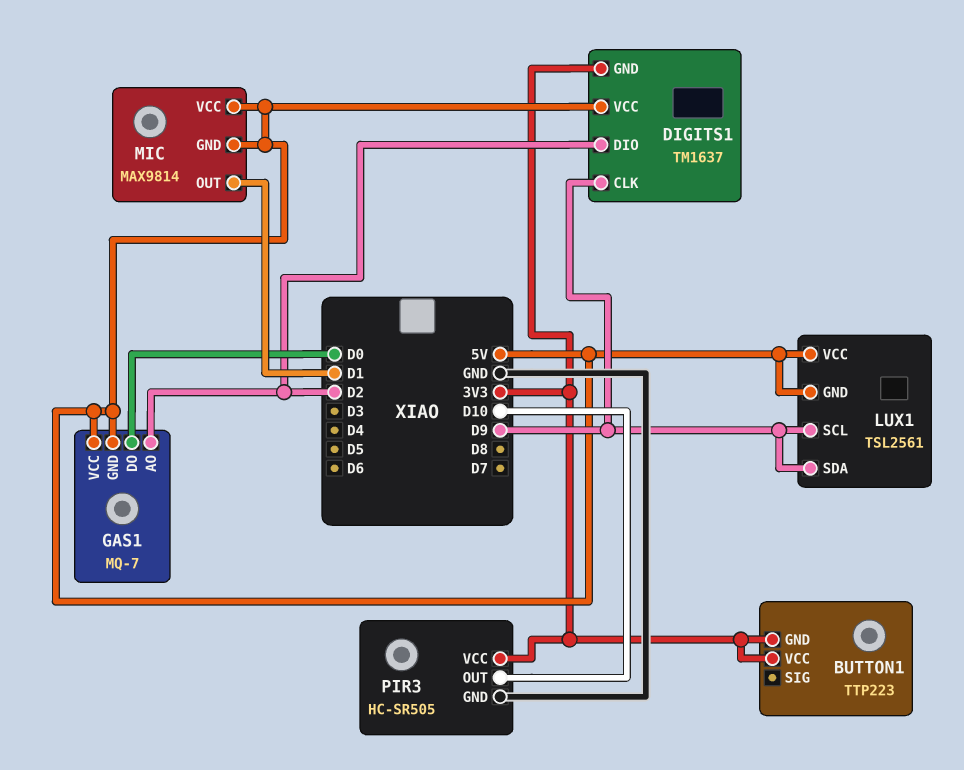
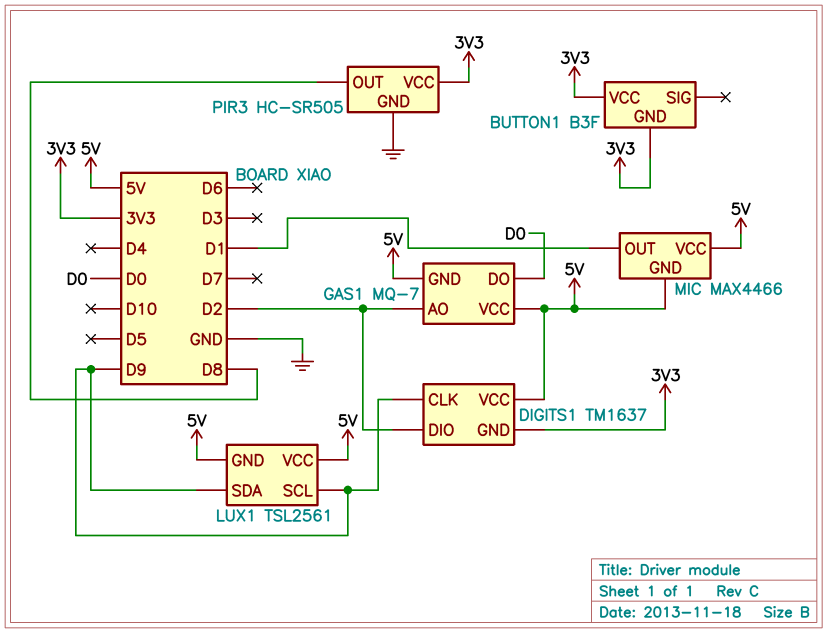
BUTTON1: TTP223 -> B3F
MIC: MAX9814 -> MAX4466
PIR3 pin OUT: D10 -> D8

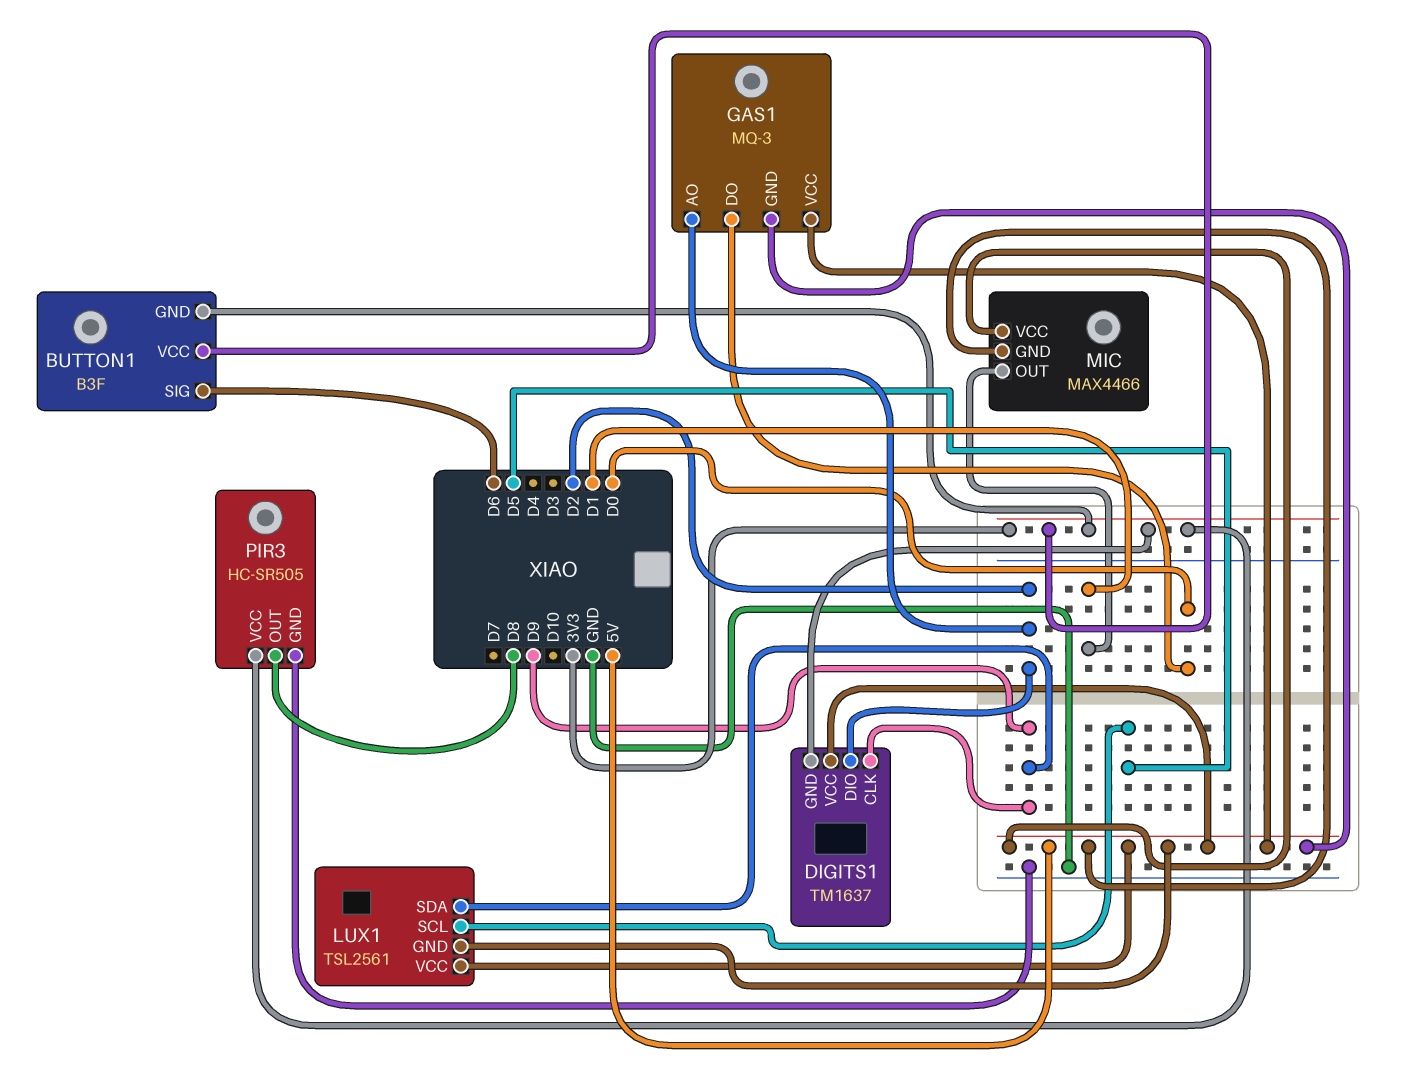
BUTTON1 pin SIG: none -> D6
GAS1: MQ-7 -> MQ-3
LUX1 pin SCL: D9 -> D5

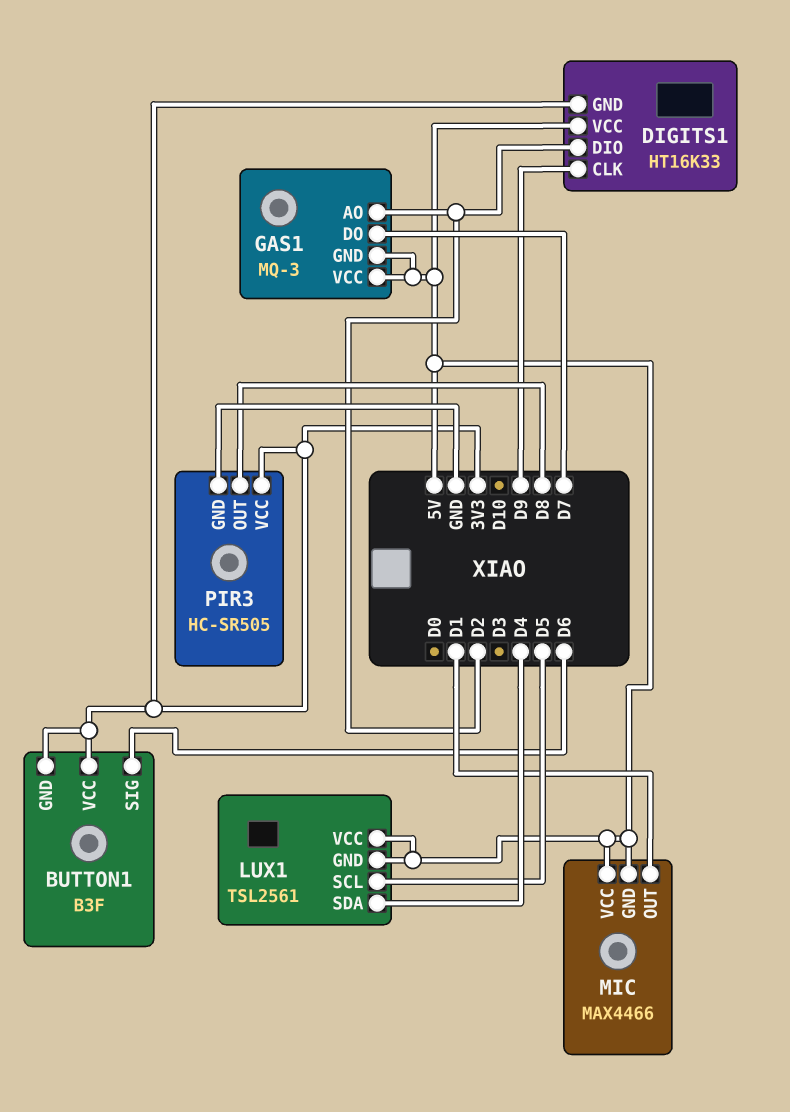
DIGITS1: TM1637 -> HT16K33
GAS1 pin DO: D0 -> D7
LUX1 pin SDA: D9 -> D4

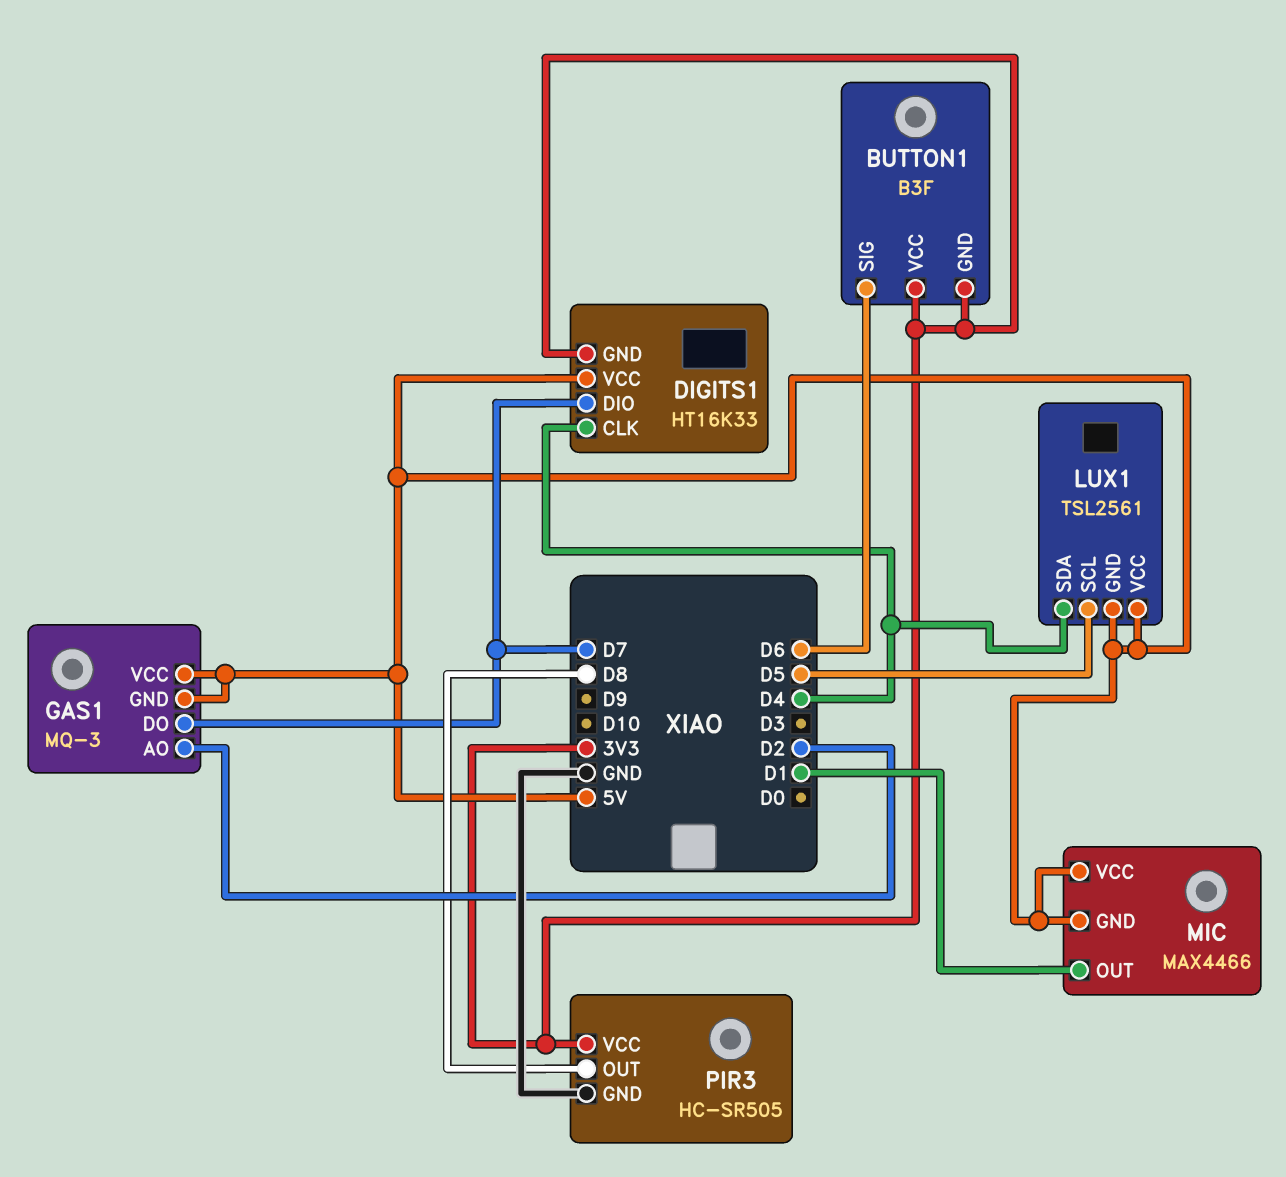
DIGITS1 pin CLK: D9 -> D4
DIGITS1 pin DIO: D2 -> D7

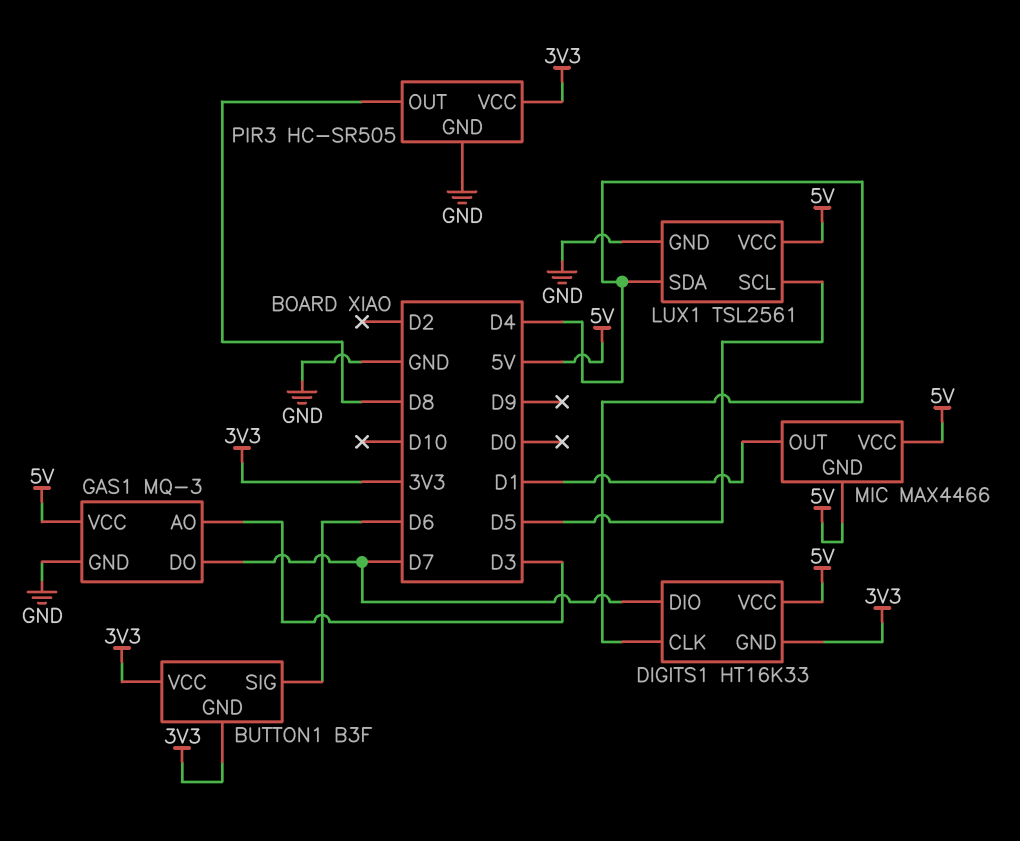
GAS1 pin AO: D2 -> D3
GAS1 pin GND: 5V -> GND
LUX1 pin GND: 5V -> GND

